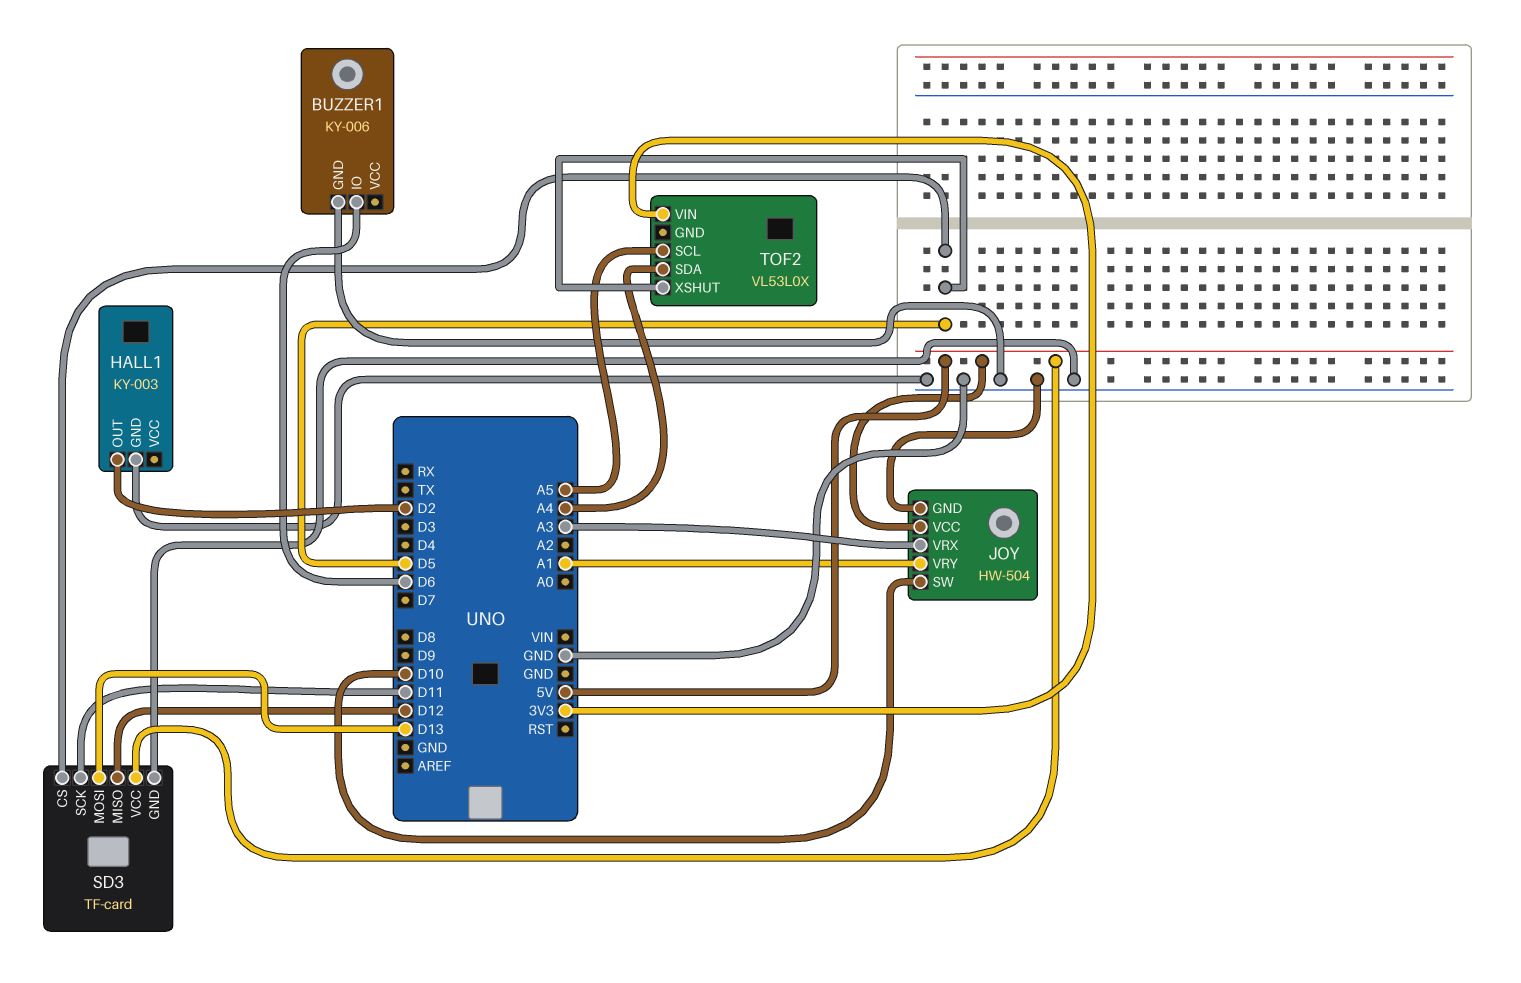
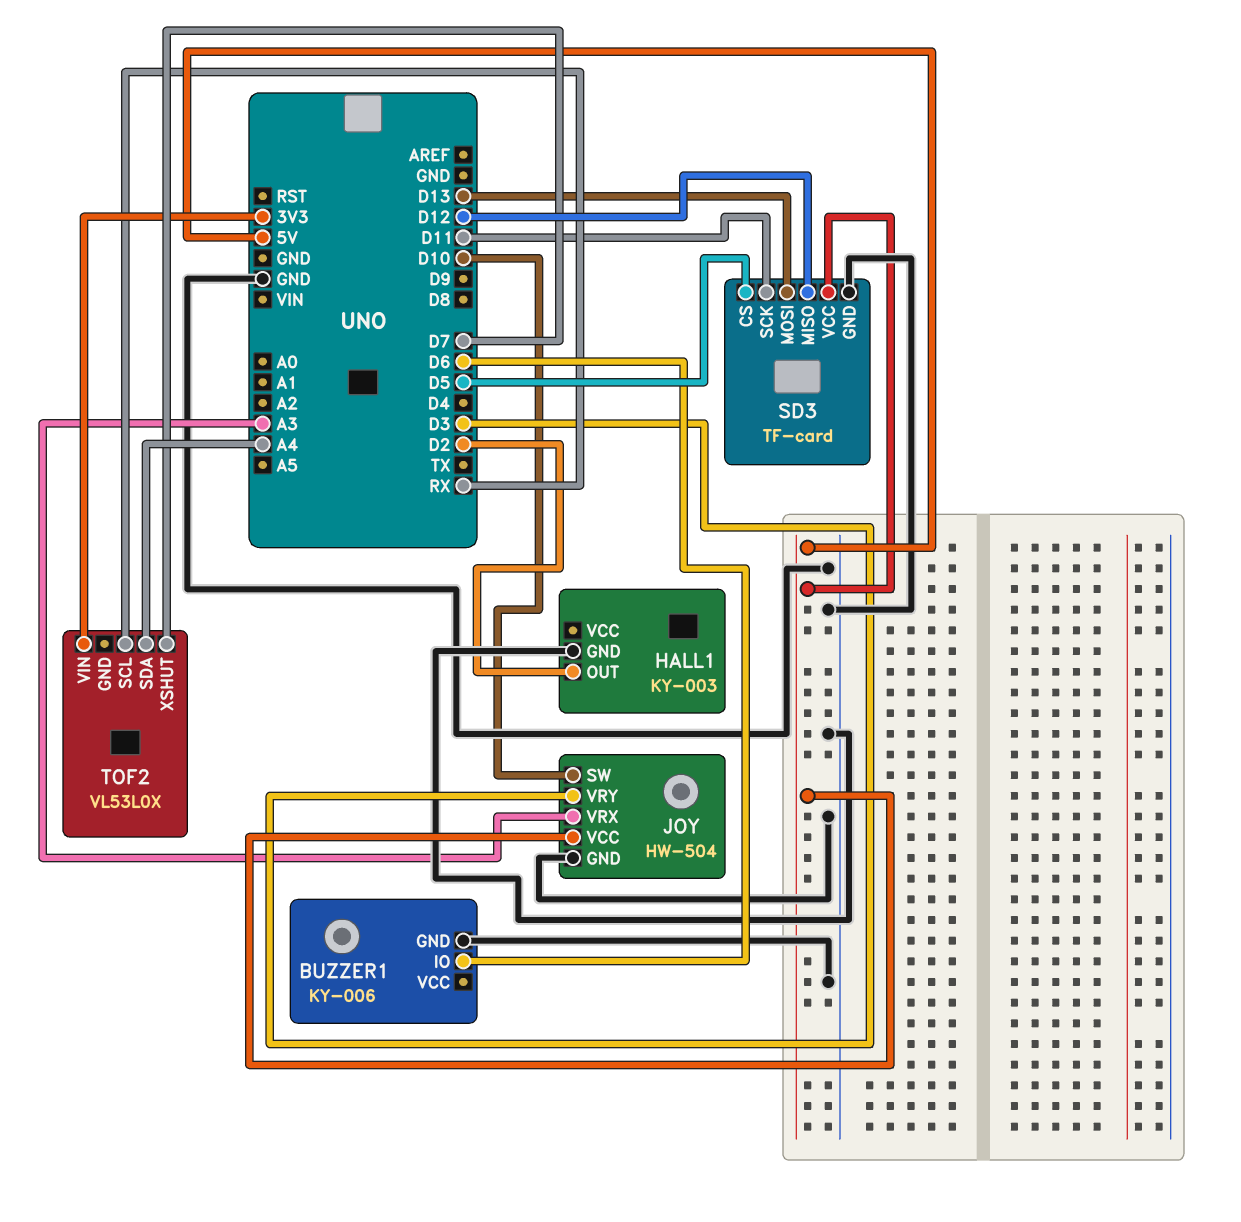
JOY pin VRY: A1 -> D3
TOF2 pin SCL: A5 -> RX
TOF2 pin XSHUT: D5 -> D7

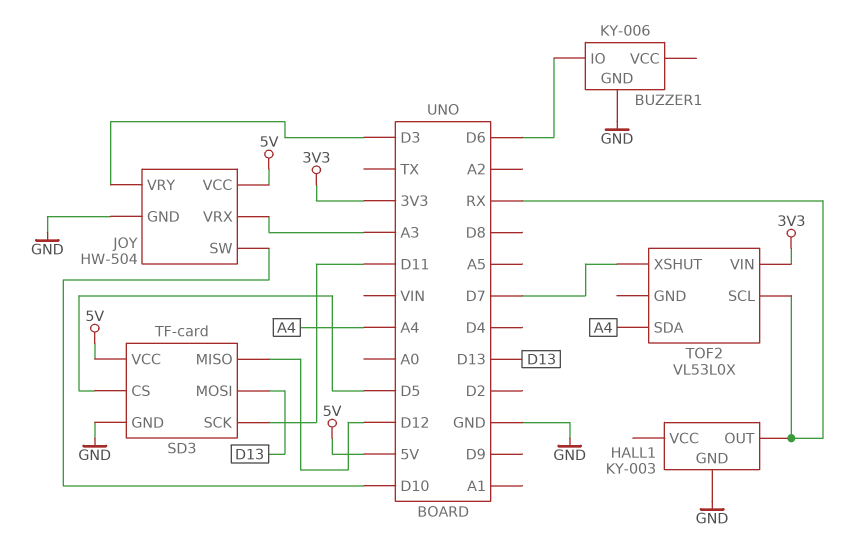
HALL1 pin OUT: D2 -> RX

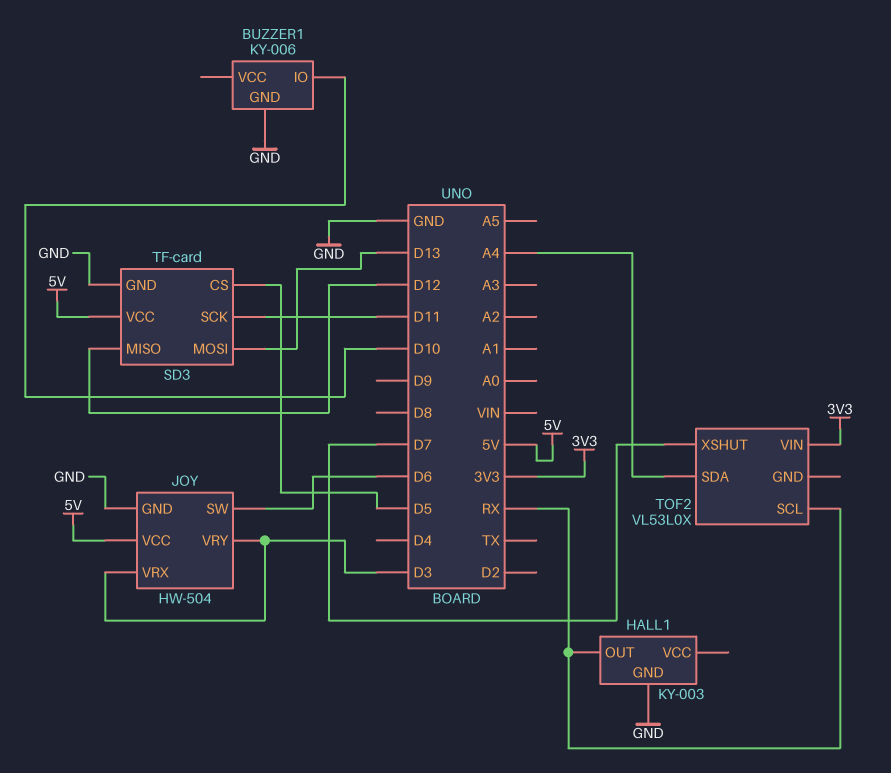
BUZZER1 pin IO: D6 -> D10
JOY pin SW: D10 -> D6
JOY pin VRX: A3 -> D3

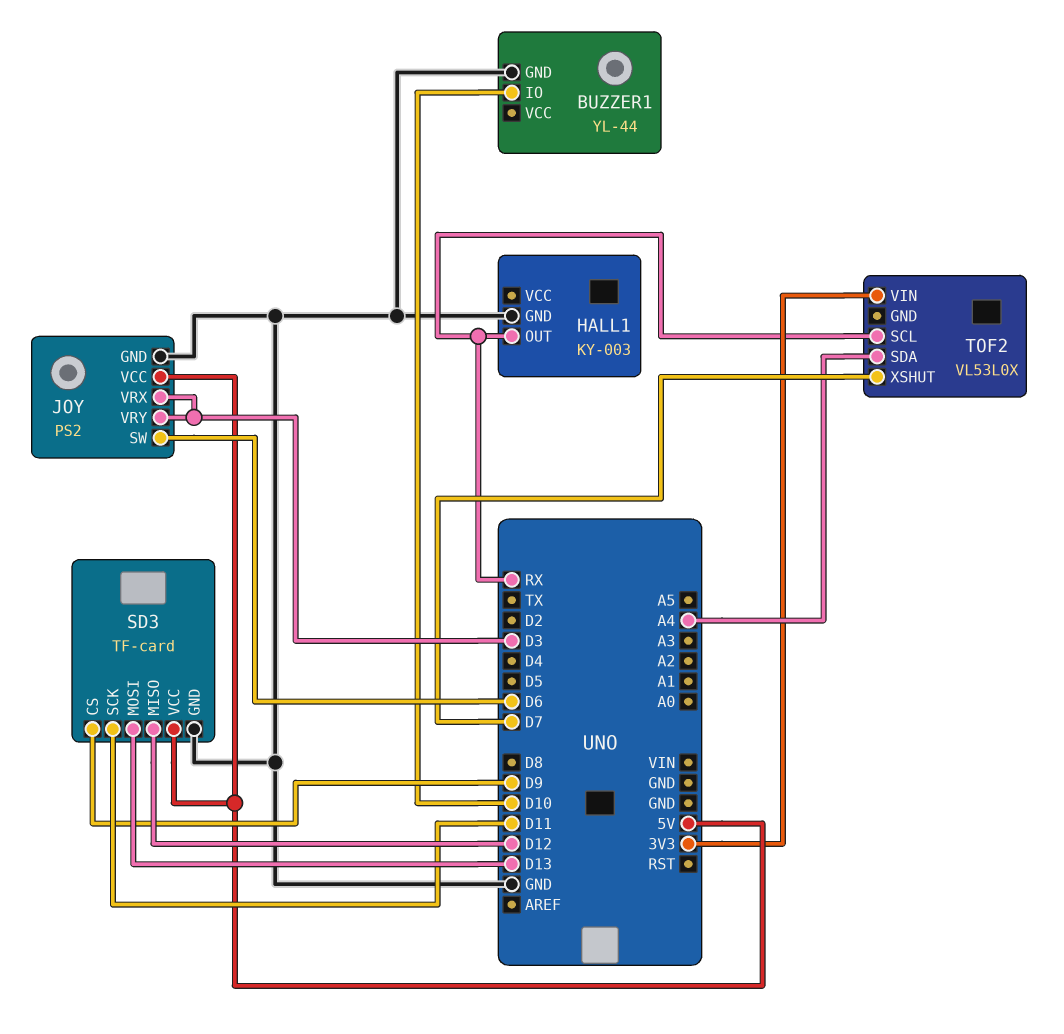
BUZZER1: KY-006 -> YL-44
JOY: HW-504 -> PS2
SD3 pin CS: D5 -> D9

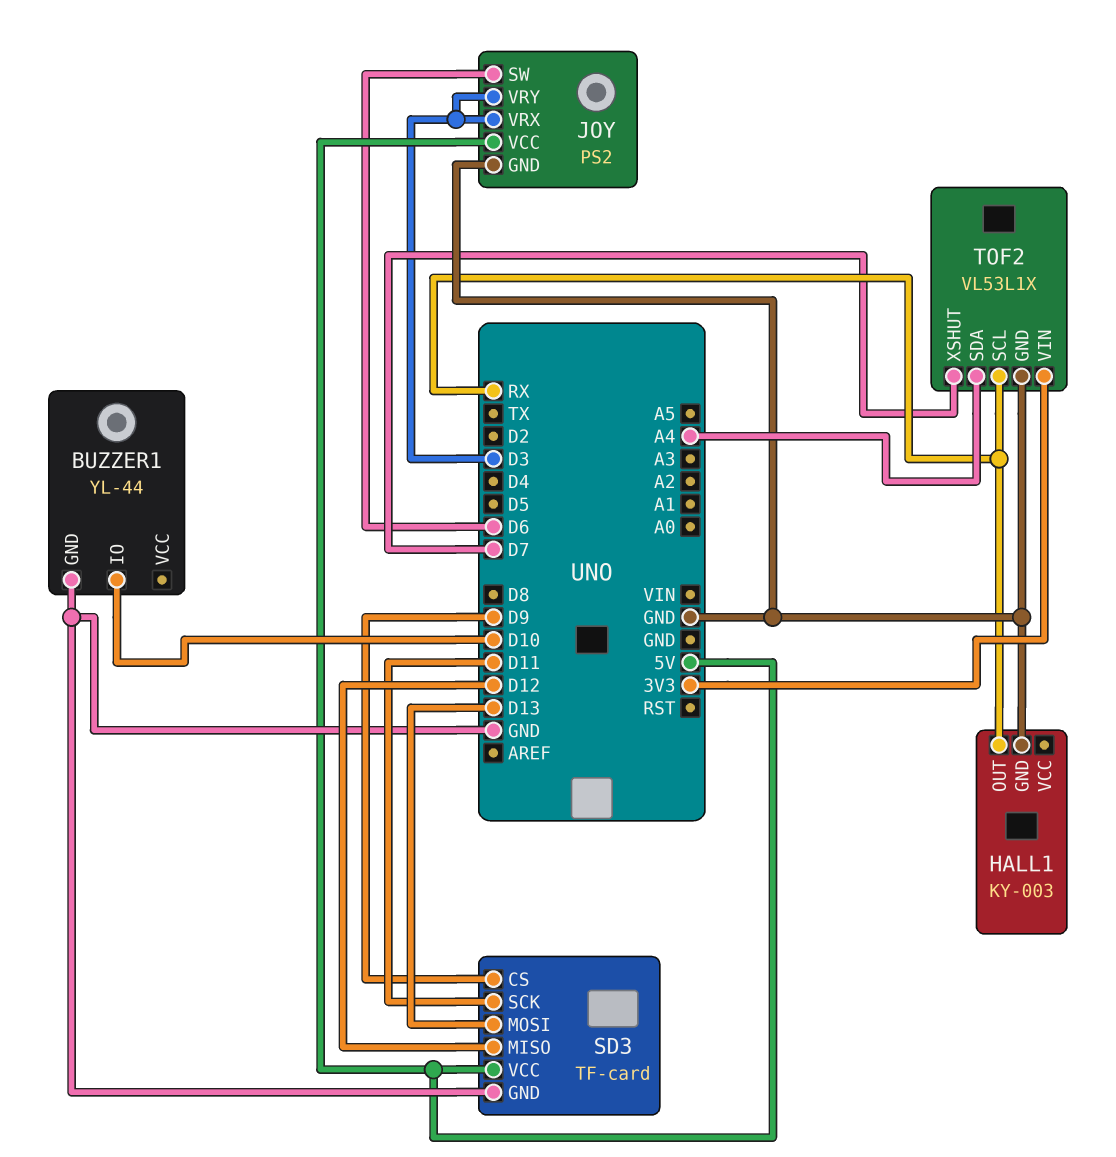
TOF2: VL53L0X -> VL53L1X
TOF2 pin GND: none -> GND

